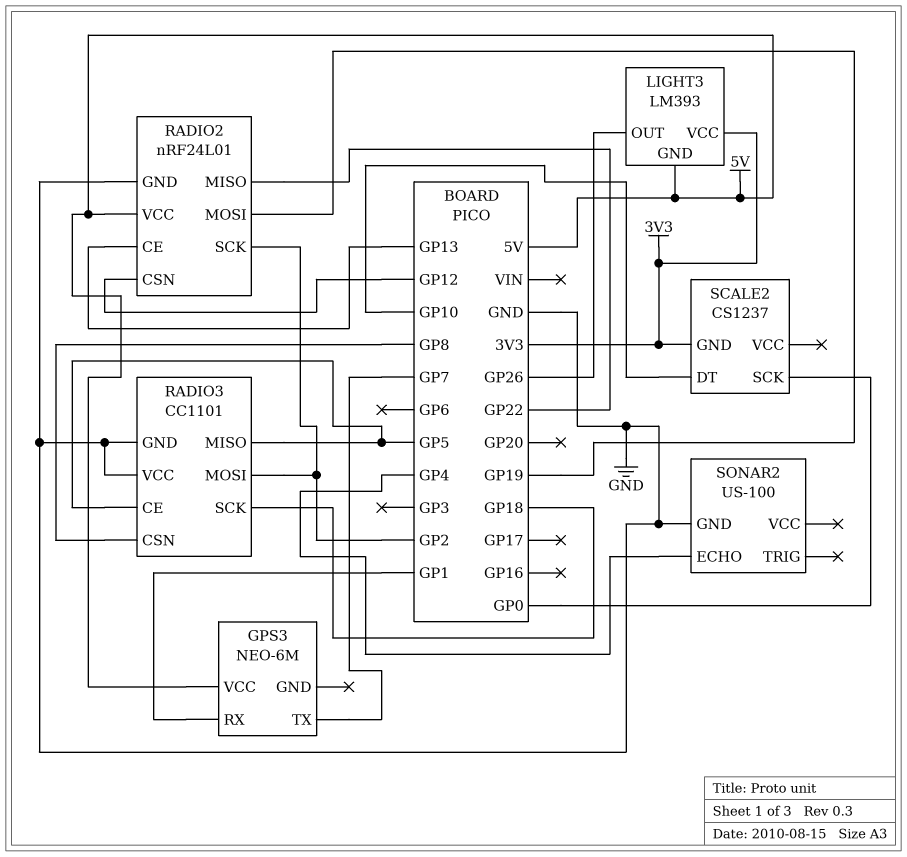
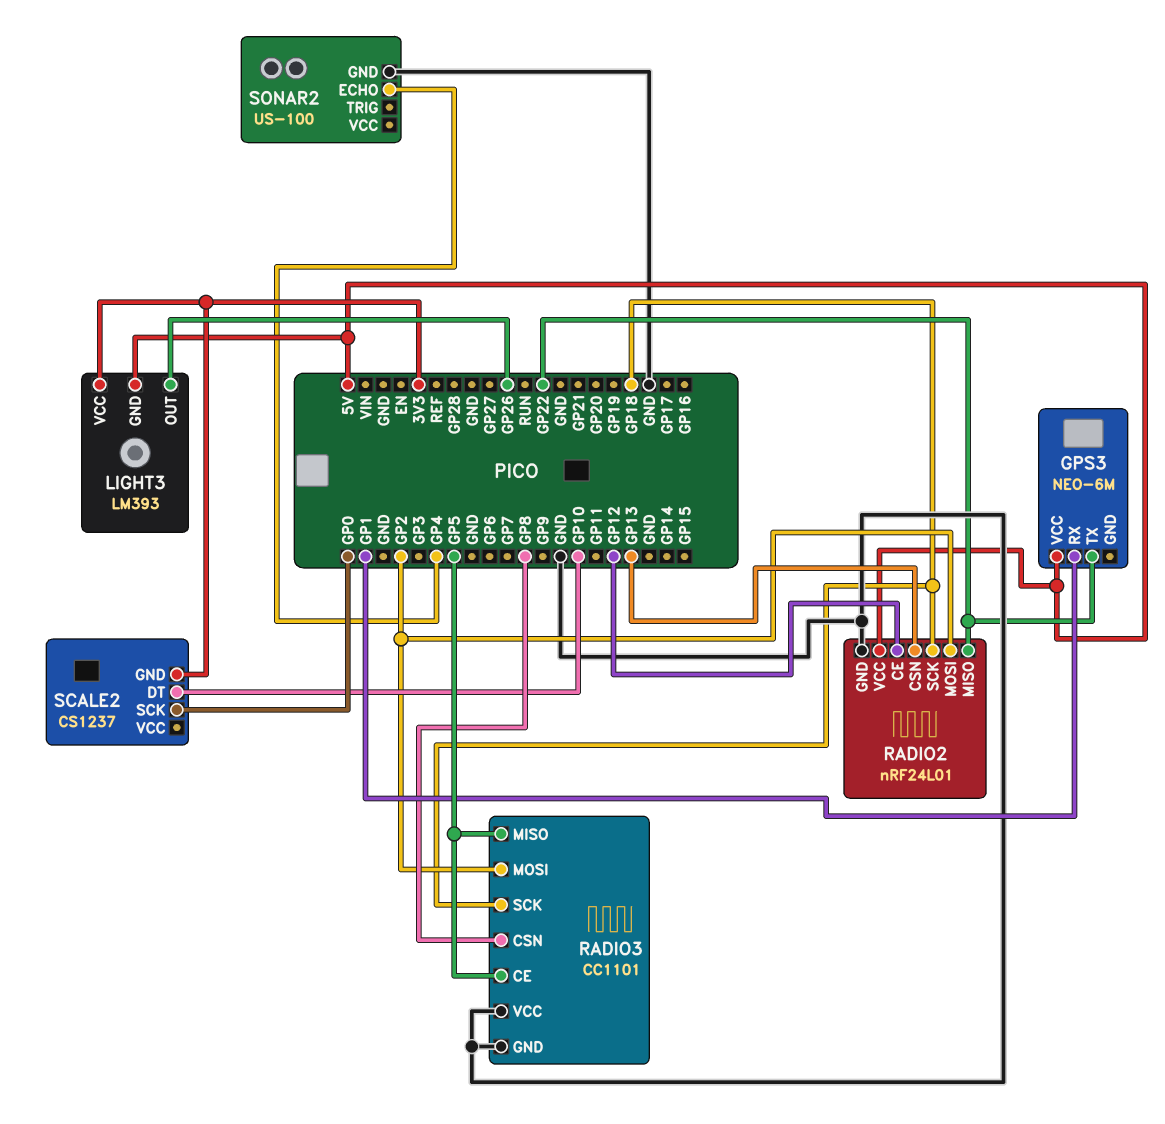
GPS3 pin TX: GP7 -> GP22
RADIO2 pin CE: GP13 -> GP12
RADIO2 pin CSN: GP12 -> GP13
RADIO2 pin MOSI: GP19 -> GP2
RADIO2 pin SCK: GP2 -> GP18

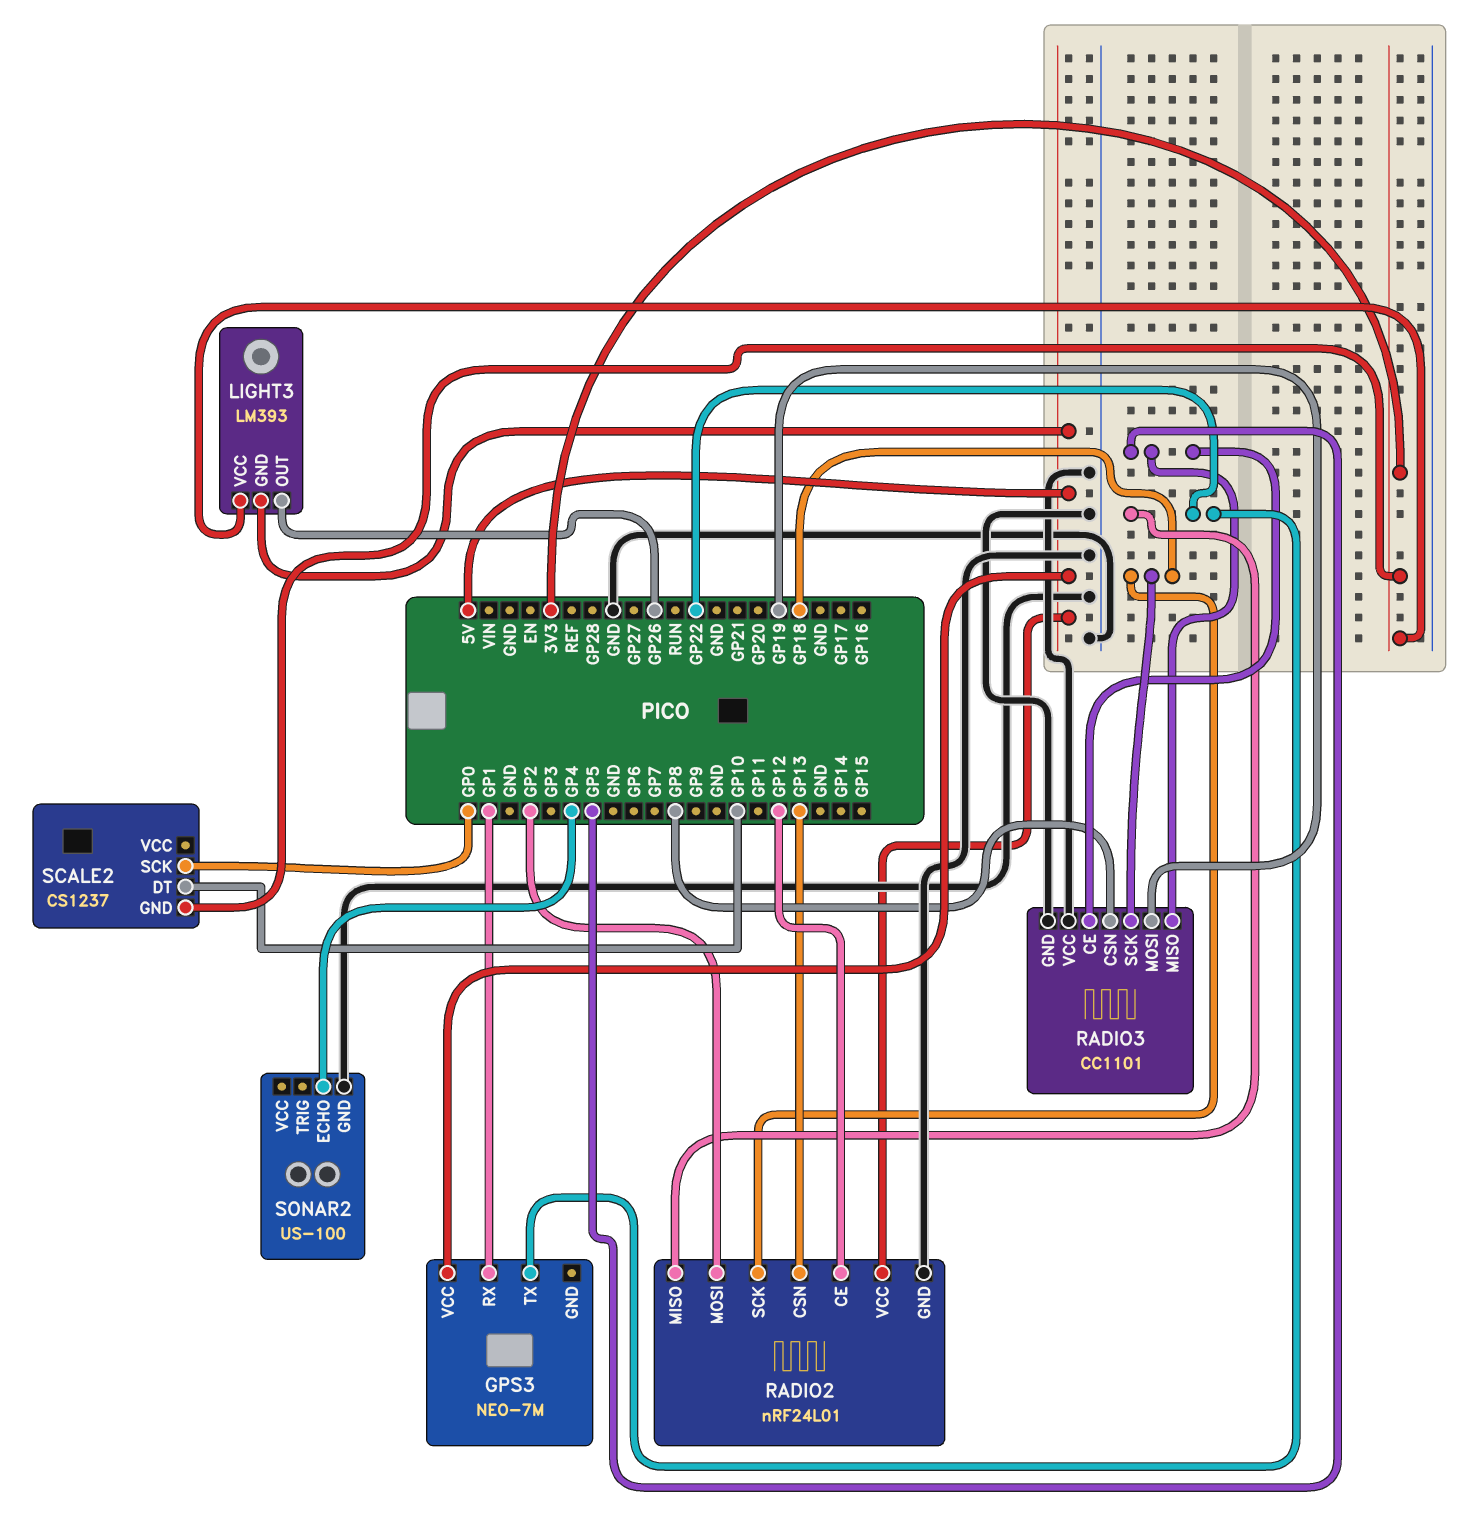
GPS3: NEO-6M -> NEO-7M
RADIO3 pin MOSI: GP2 -> GP19

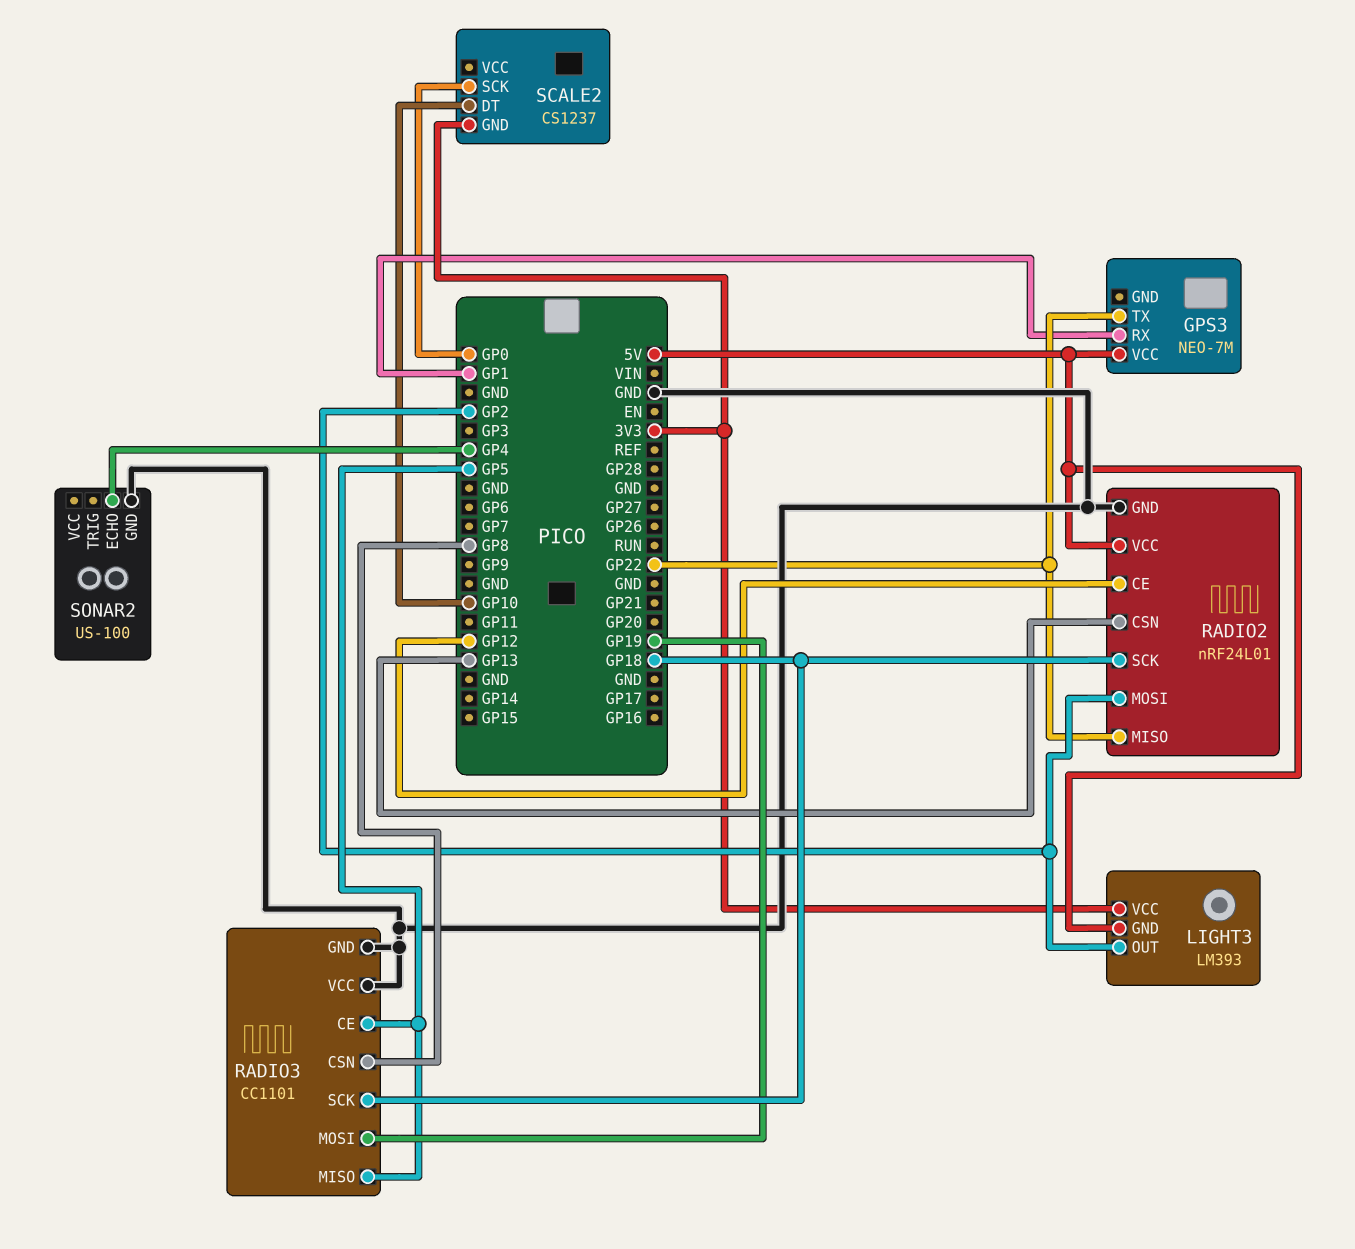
LIGHT3 pin OUT: GP26 -> GP2

